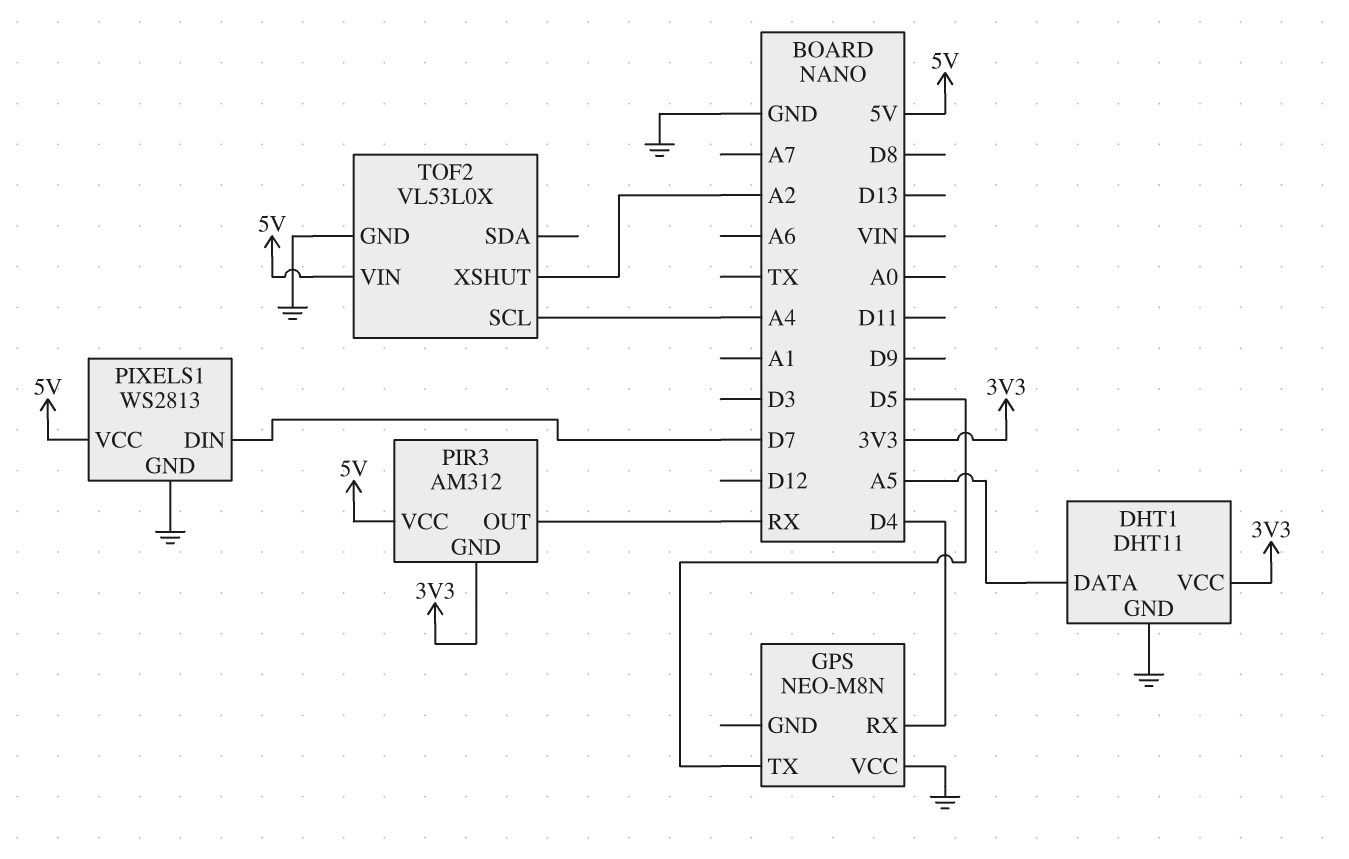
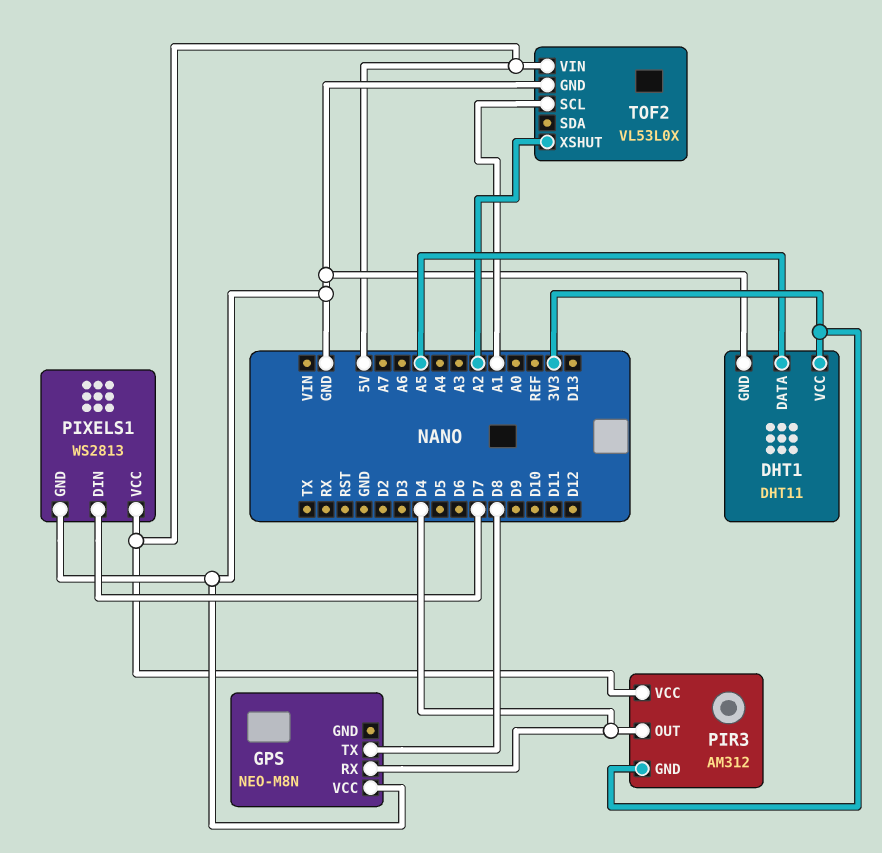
GPS pin TX: D5 -> D8
PIR3 pin OUT: RX -> D4
TOF2 pin SCL: A4 -> A1

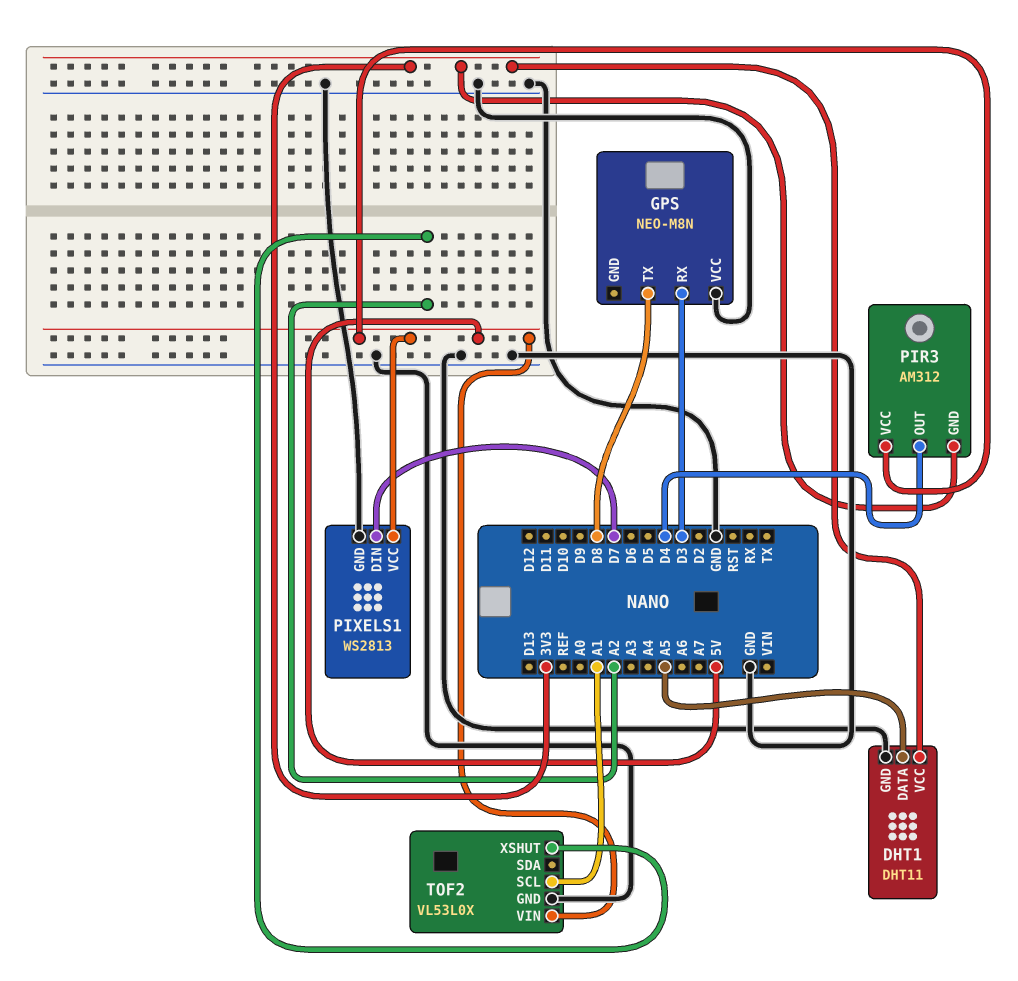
GPS pin RX: D4 -> D3

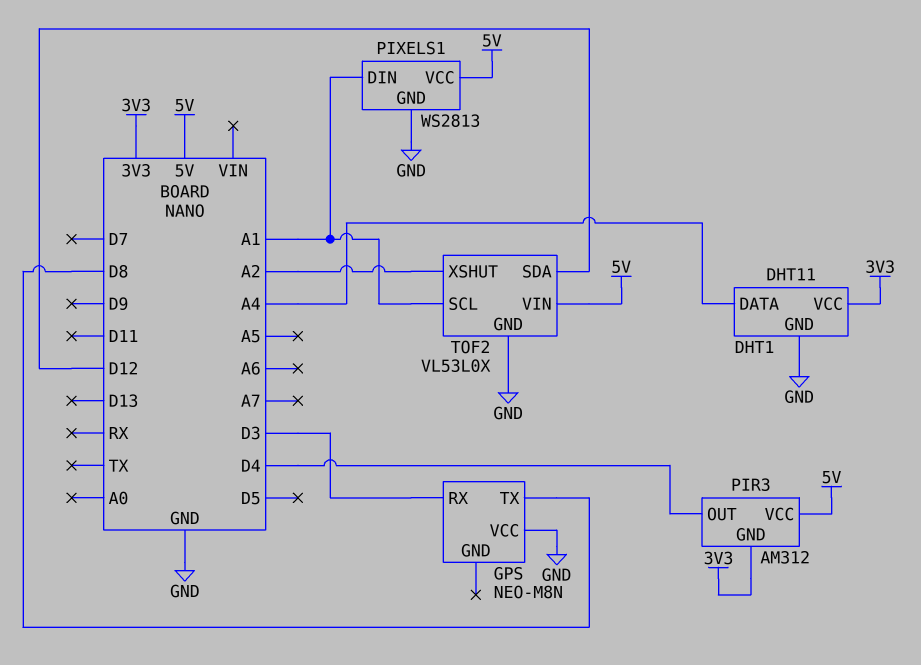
DHT1 pin DATA: A5 -> A4
PIXELS1 pin DIN: D7 -> A1
TOF2 pin SDA: none -> D12

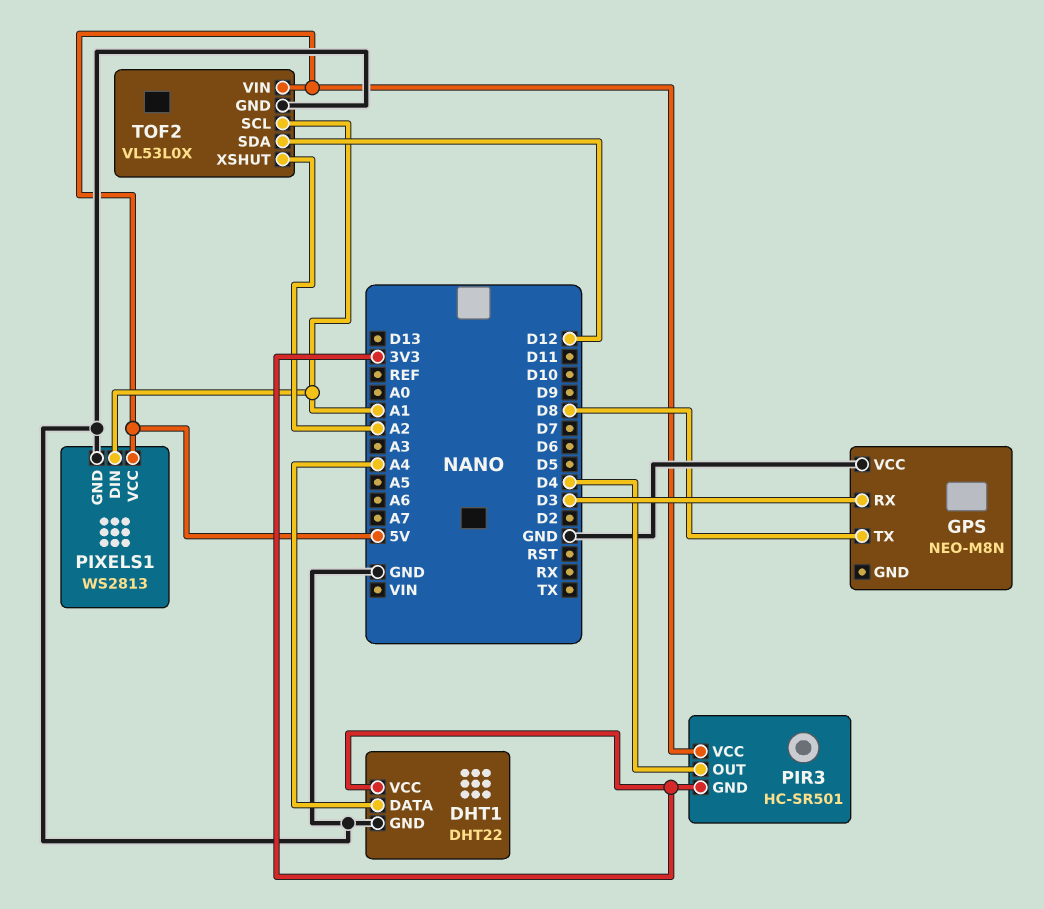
DHT1: DHT11 -> DHT22
PIR3: AM312 -> HC-SR501

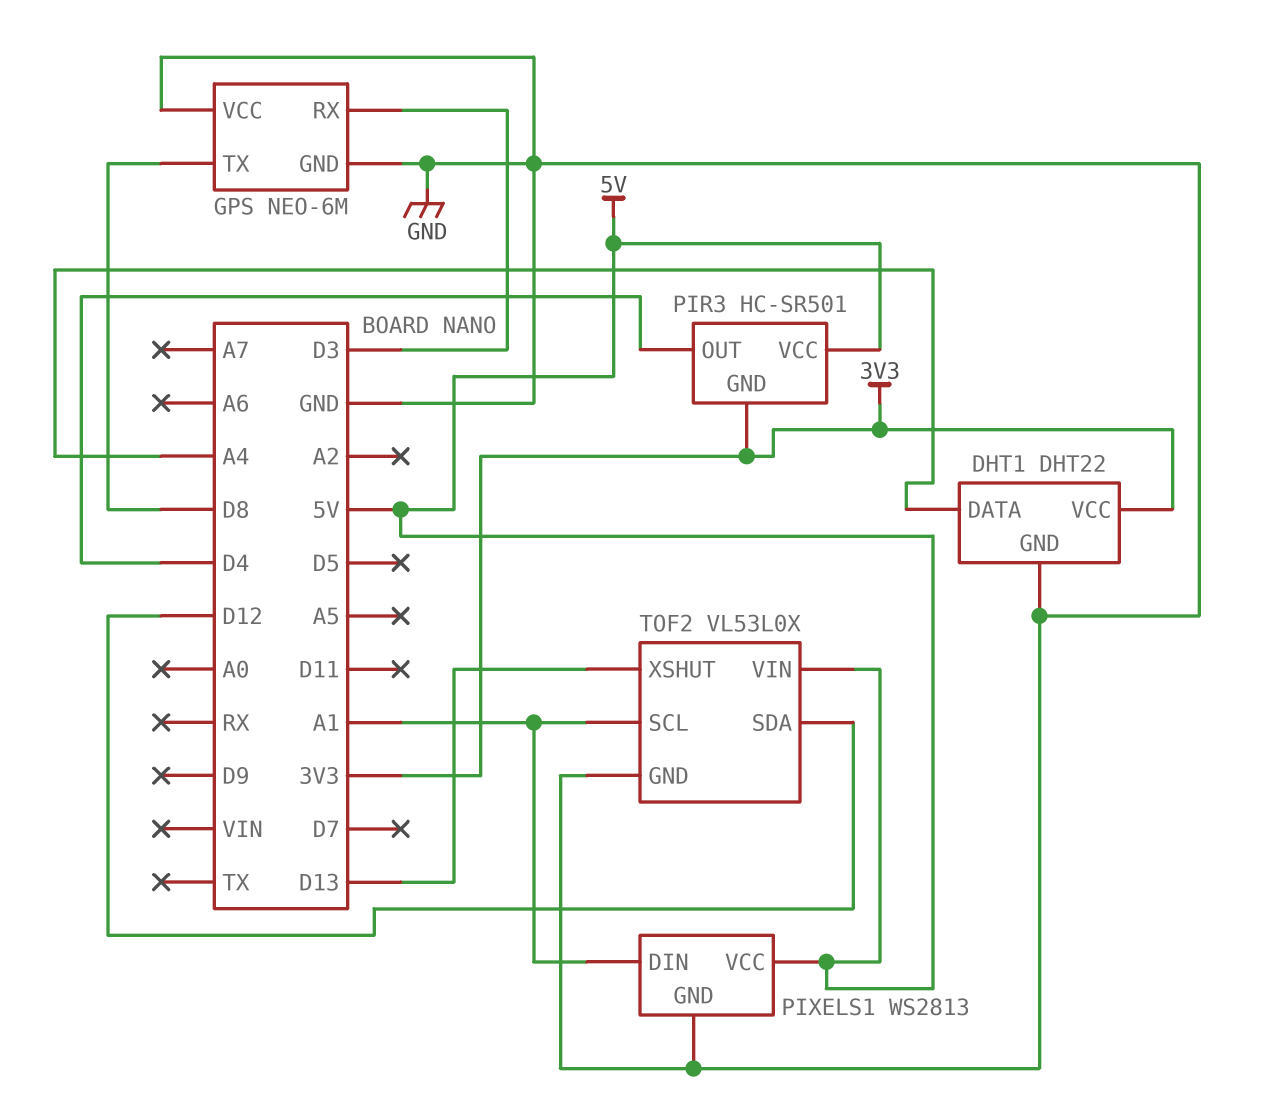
GPS: NEO-M8N -> NEO-6M
GPS pin GND: none -> GND
TOF2 pin XSHUT: A2 -> D13

